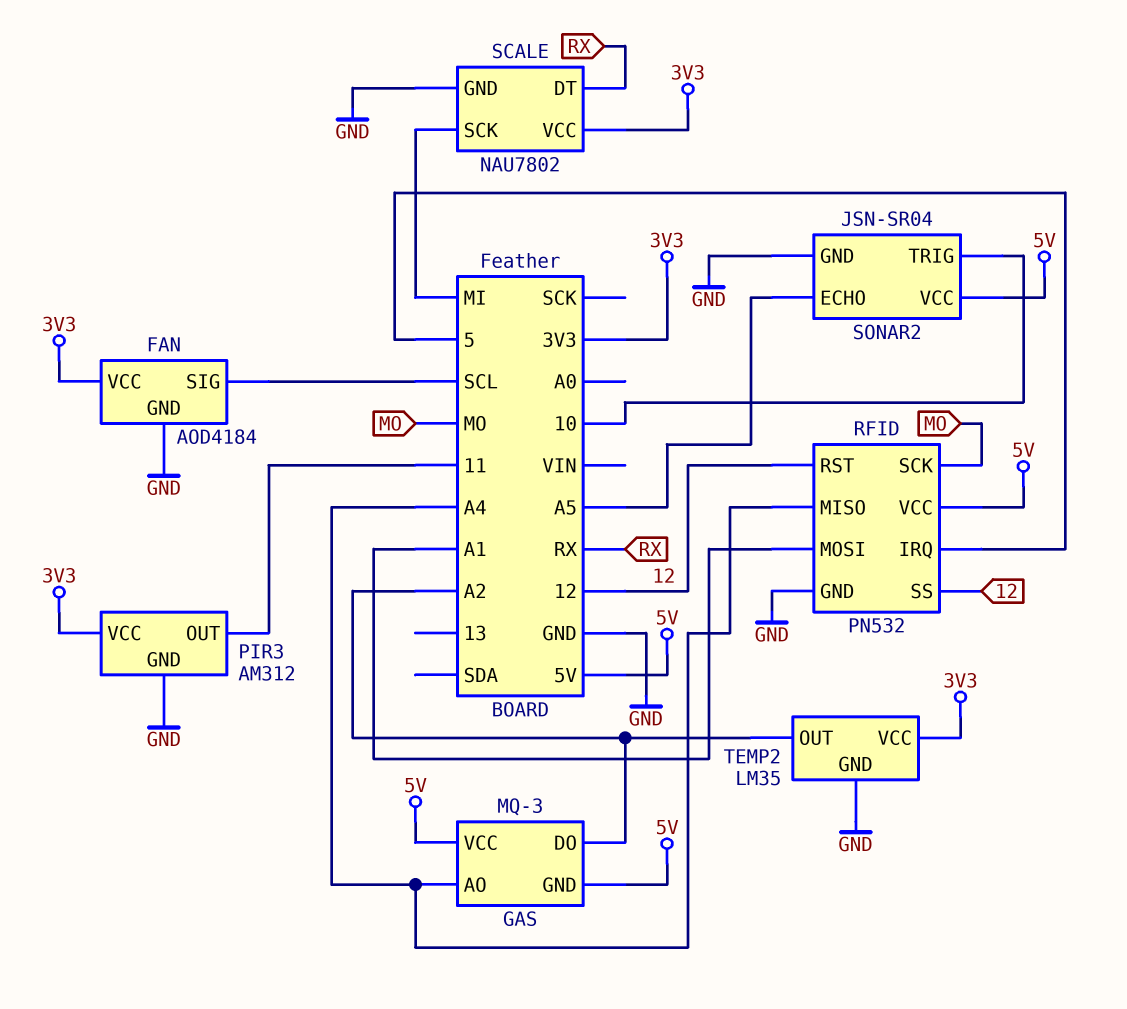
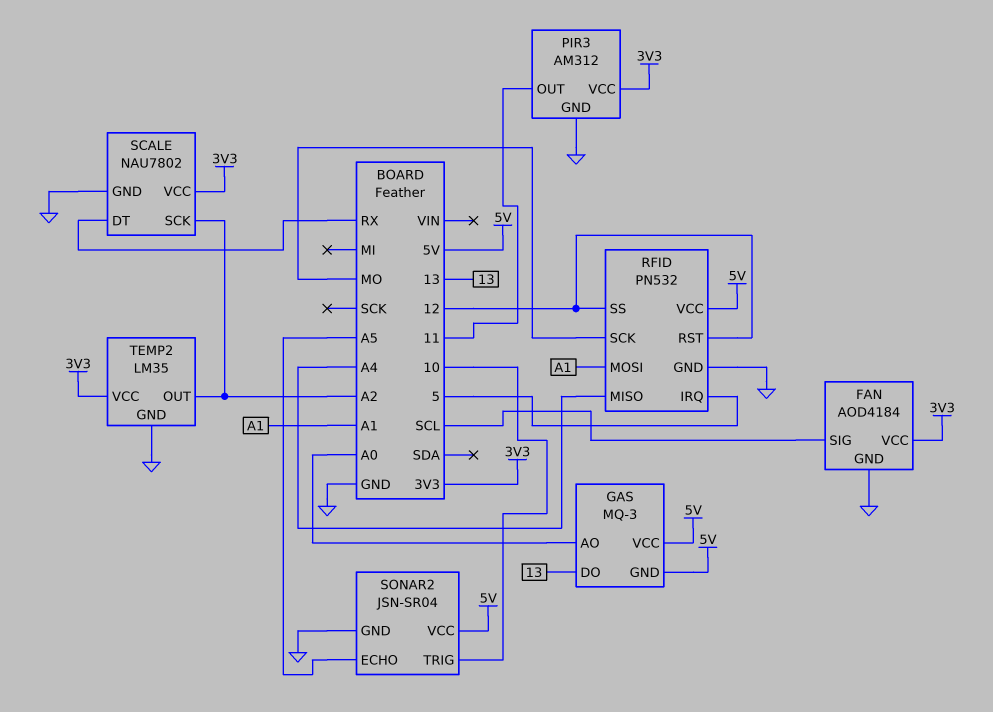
GAS pin AO: A4 -> A0
GAS pin DO: A2 -> 13
SCALE pin SCK: MI -> A2

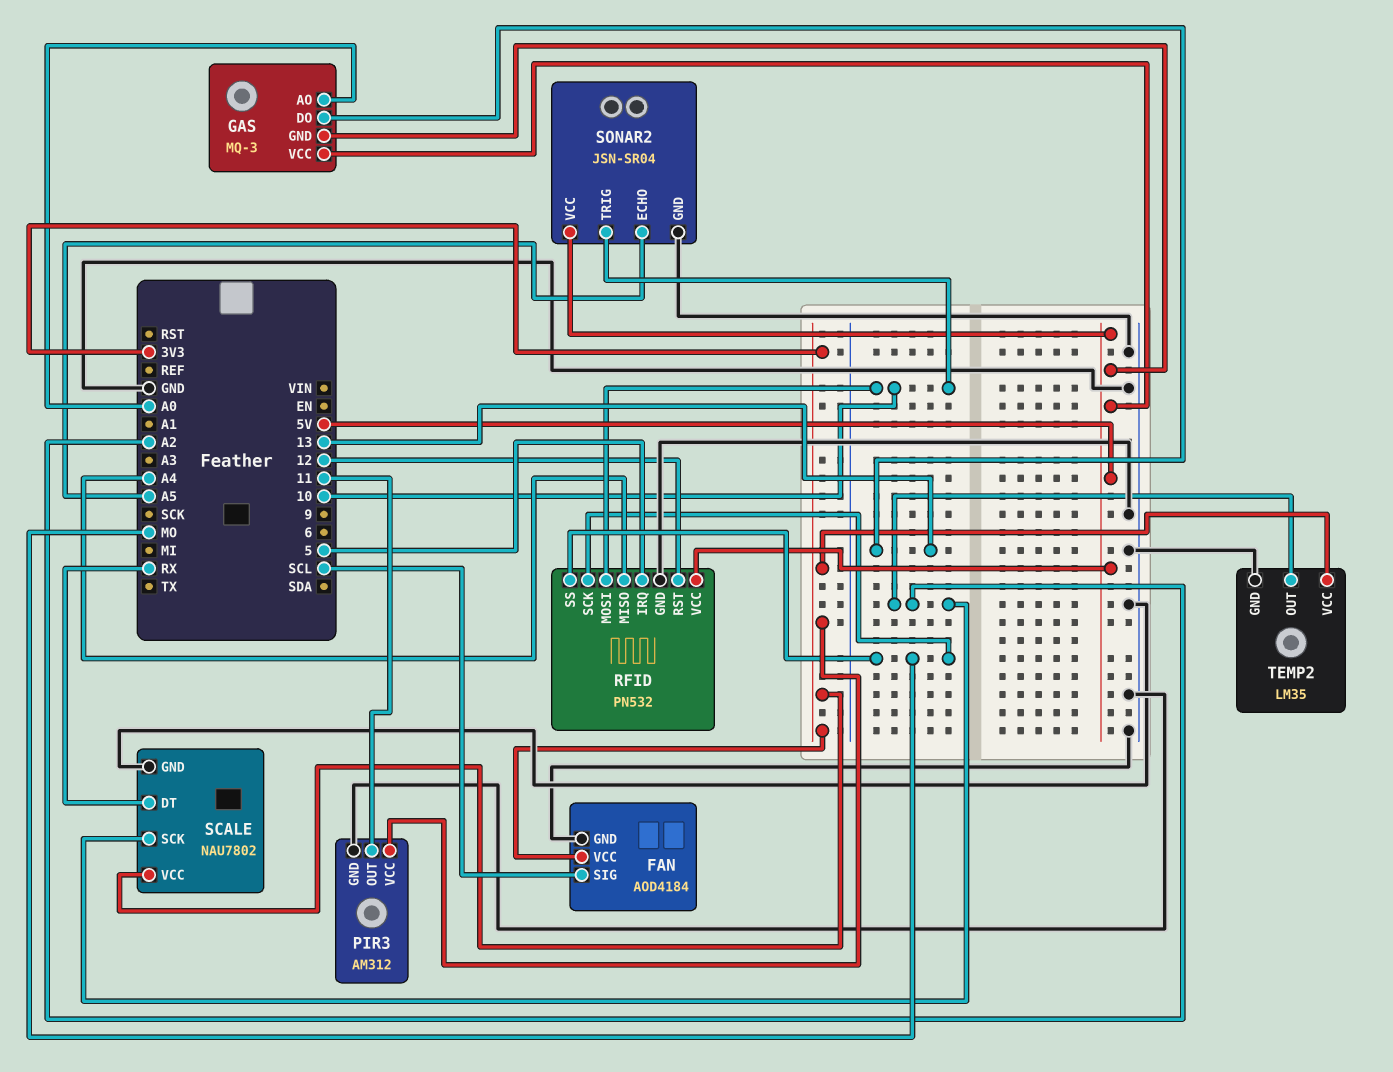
RFID pin MOSI: A1 -> 10
RFID pin SS: 12 -> MO

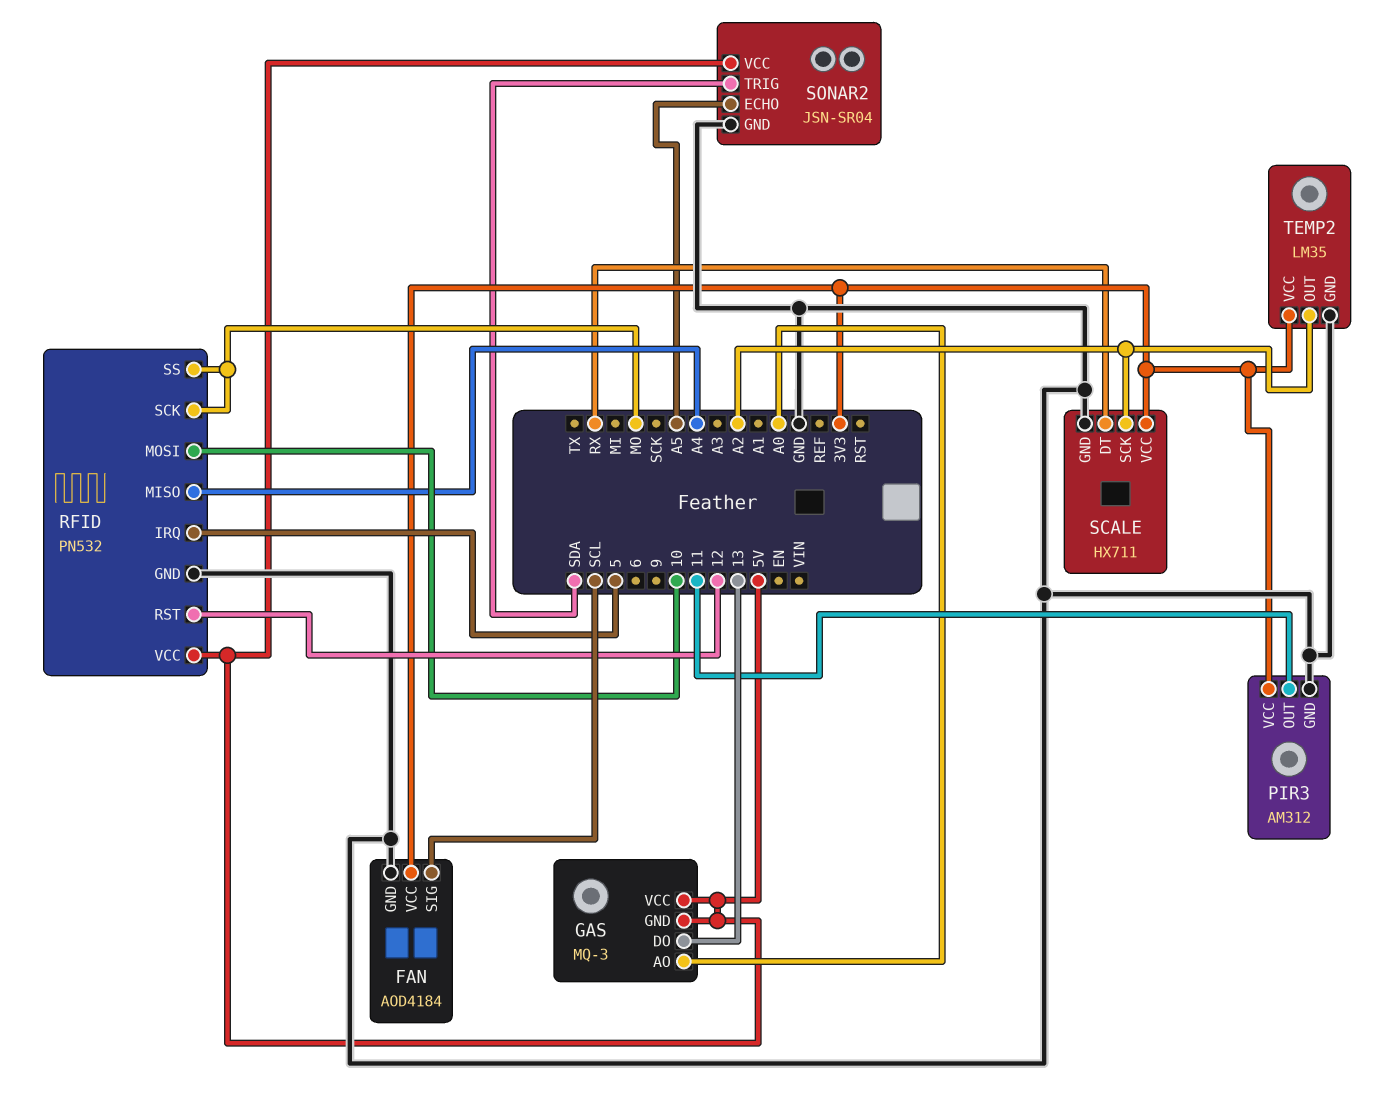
SCALE: NAU7802 -> HX711
SONAR2 pin TRIG: 10 -> SDA

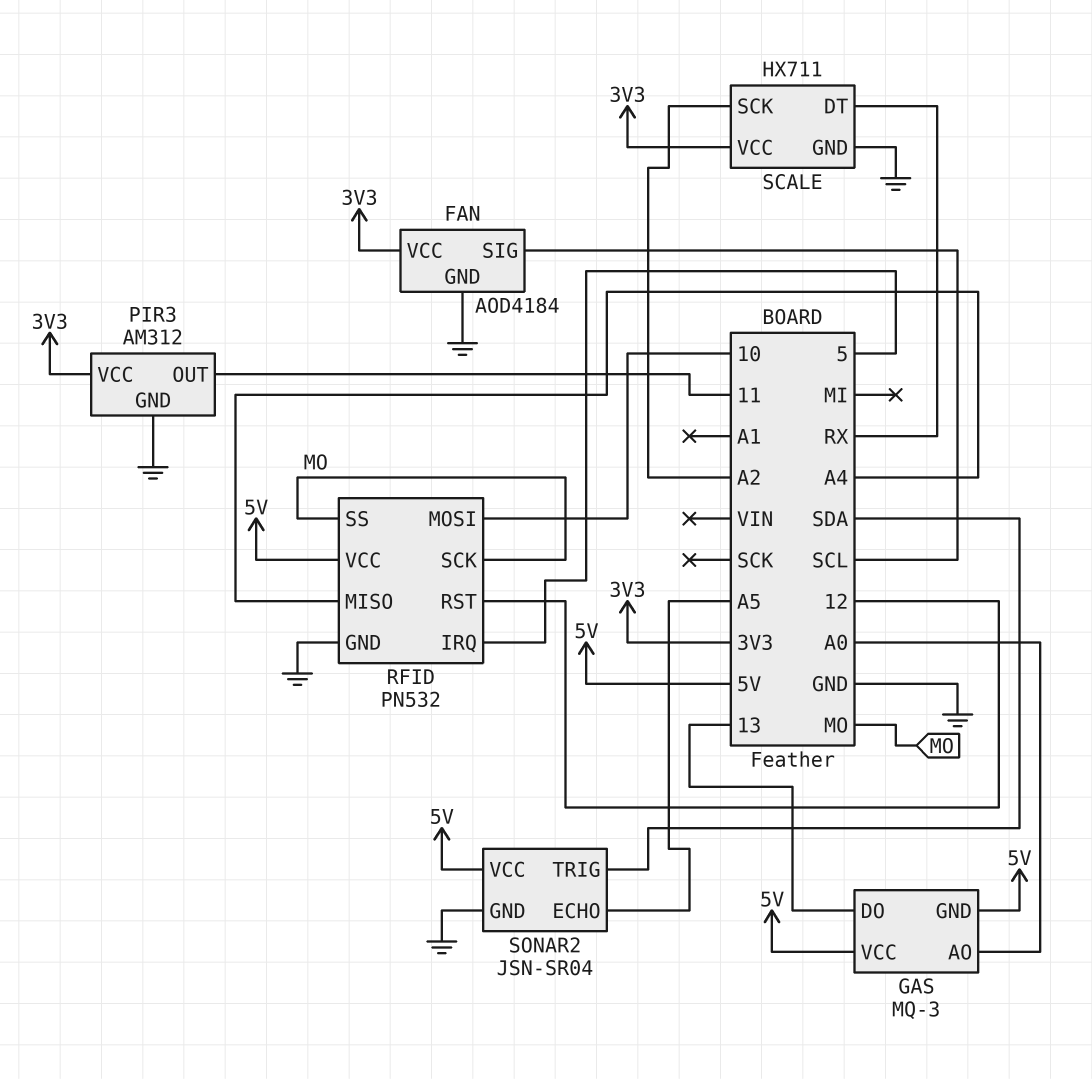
TEMP2: LM35 -> none
TEMP2 pin GND: GND -> none
TEMP2 pin OUT: A2 -> none
TEMP2 pin VCC: 3V3 -> none

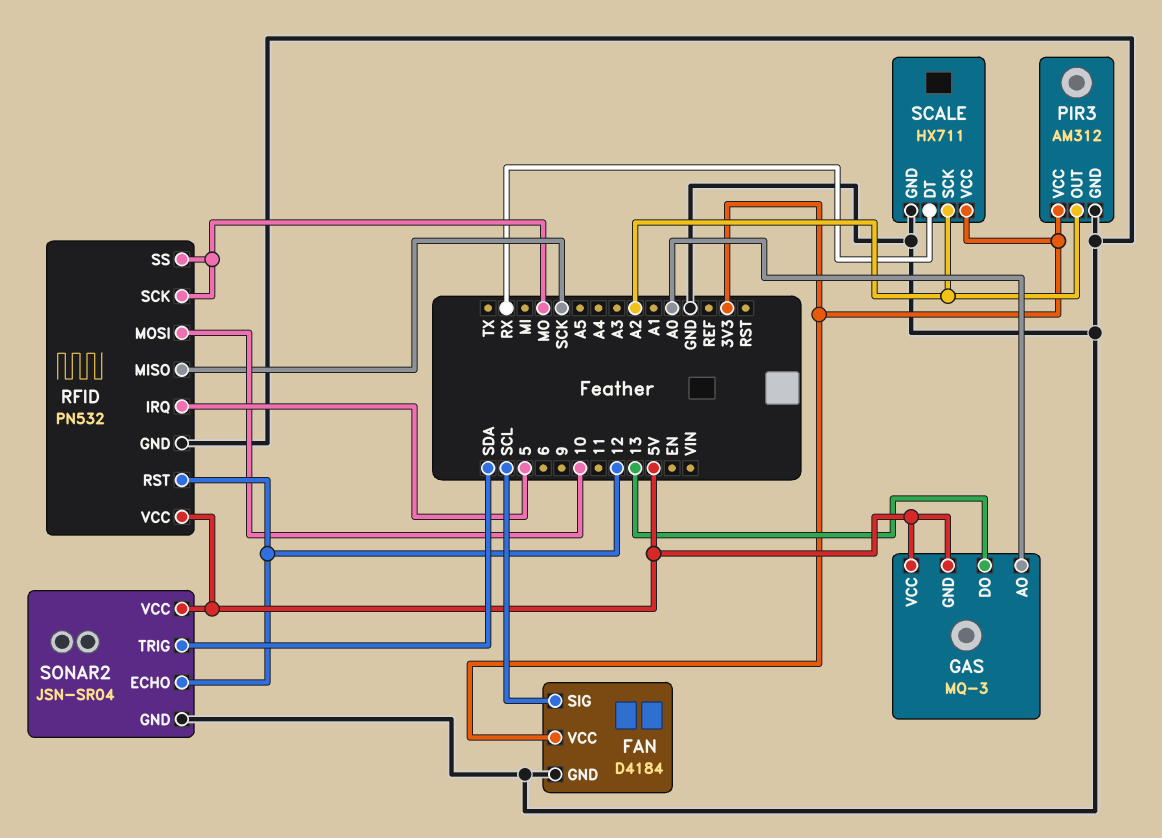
FAN: AOD4184 -> D4184
PIR3 pin OUT: 11 -> A2
RFID pin MISO: A4 -> SCK
SONAR2 pin ECHO: A5 -> 12

